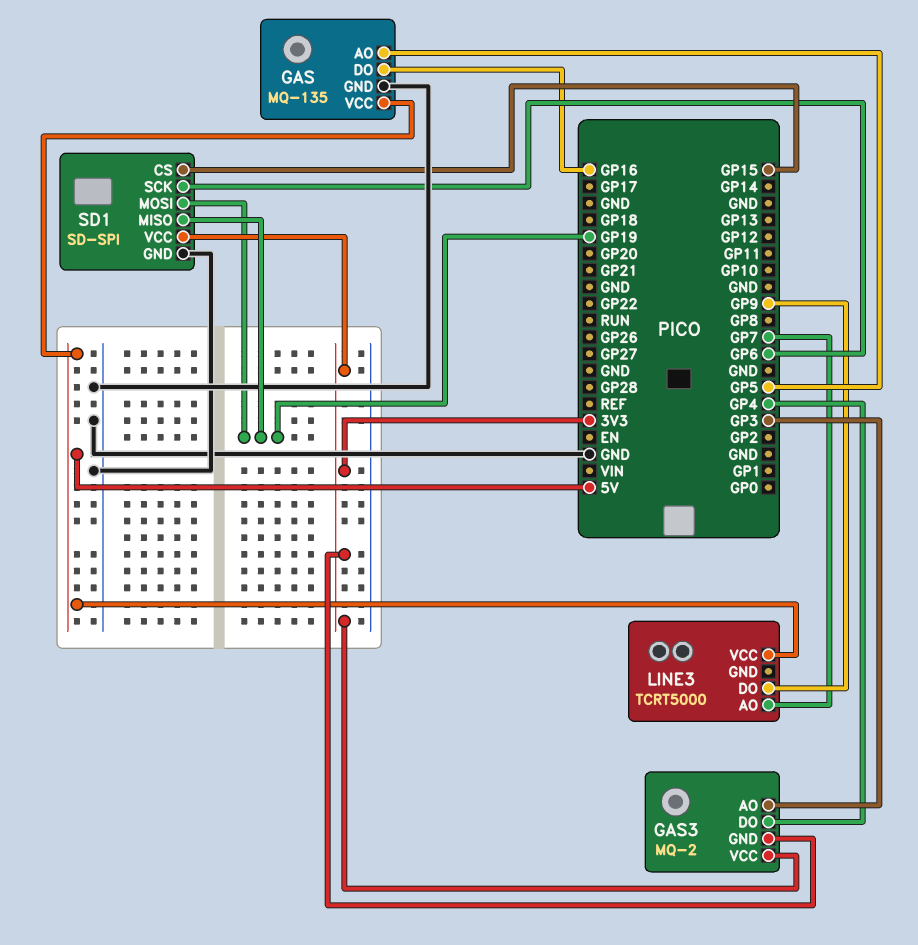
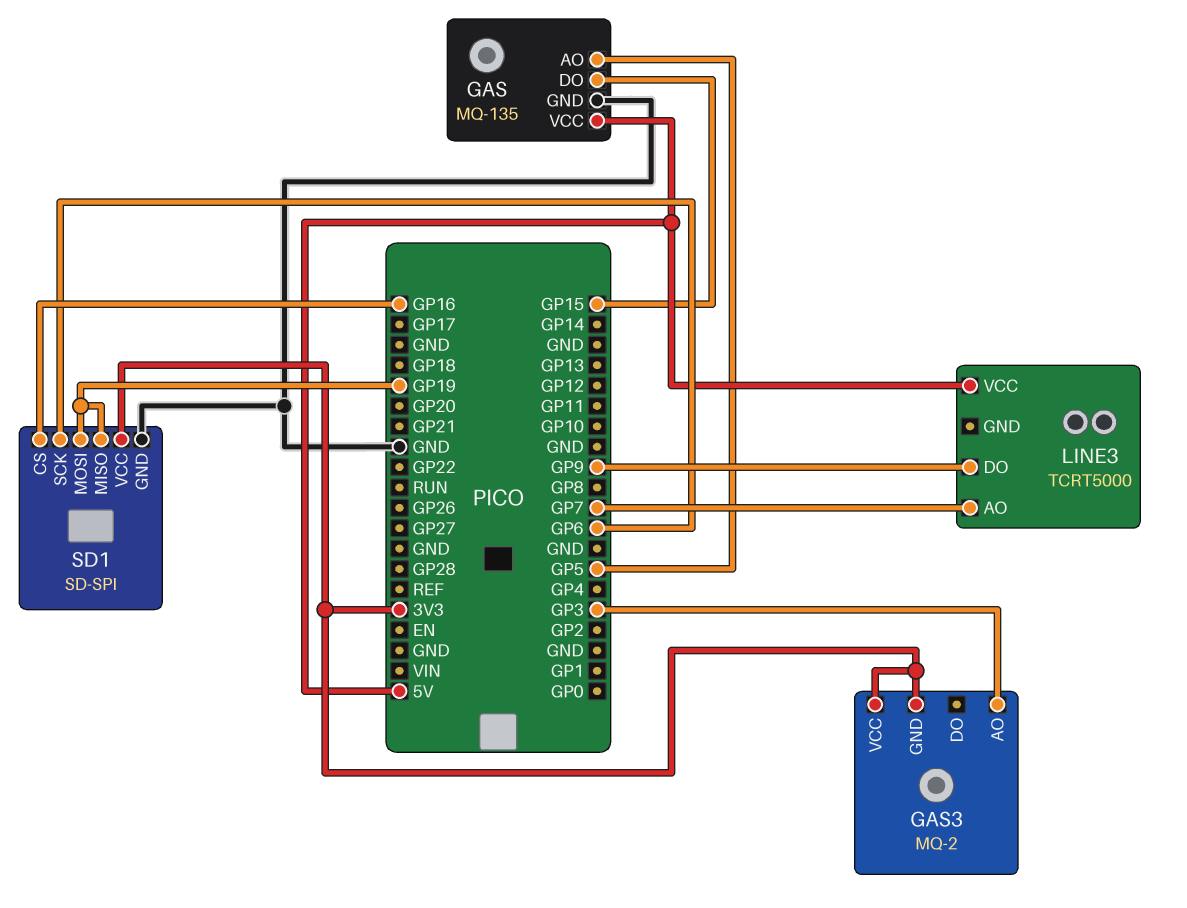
GAS pin DO: GP16 -> GP15
GAS3 pin DO: GP4 -> none
SD1 pin CS: GP15 -> GP16

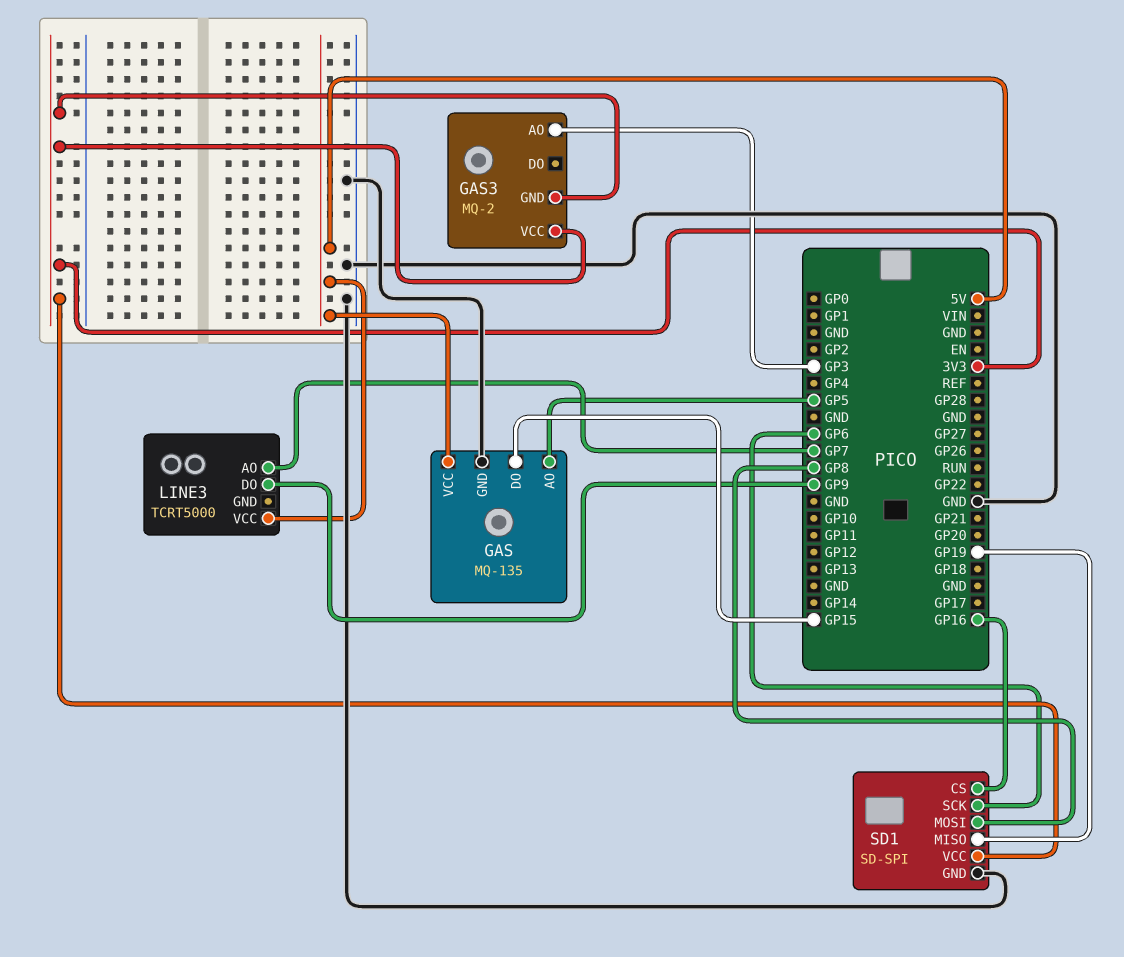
SD1 pin MOSI: GP19 -> GP8

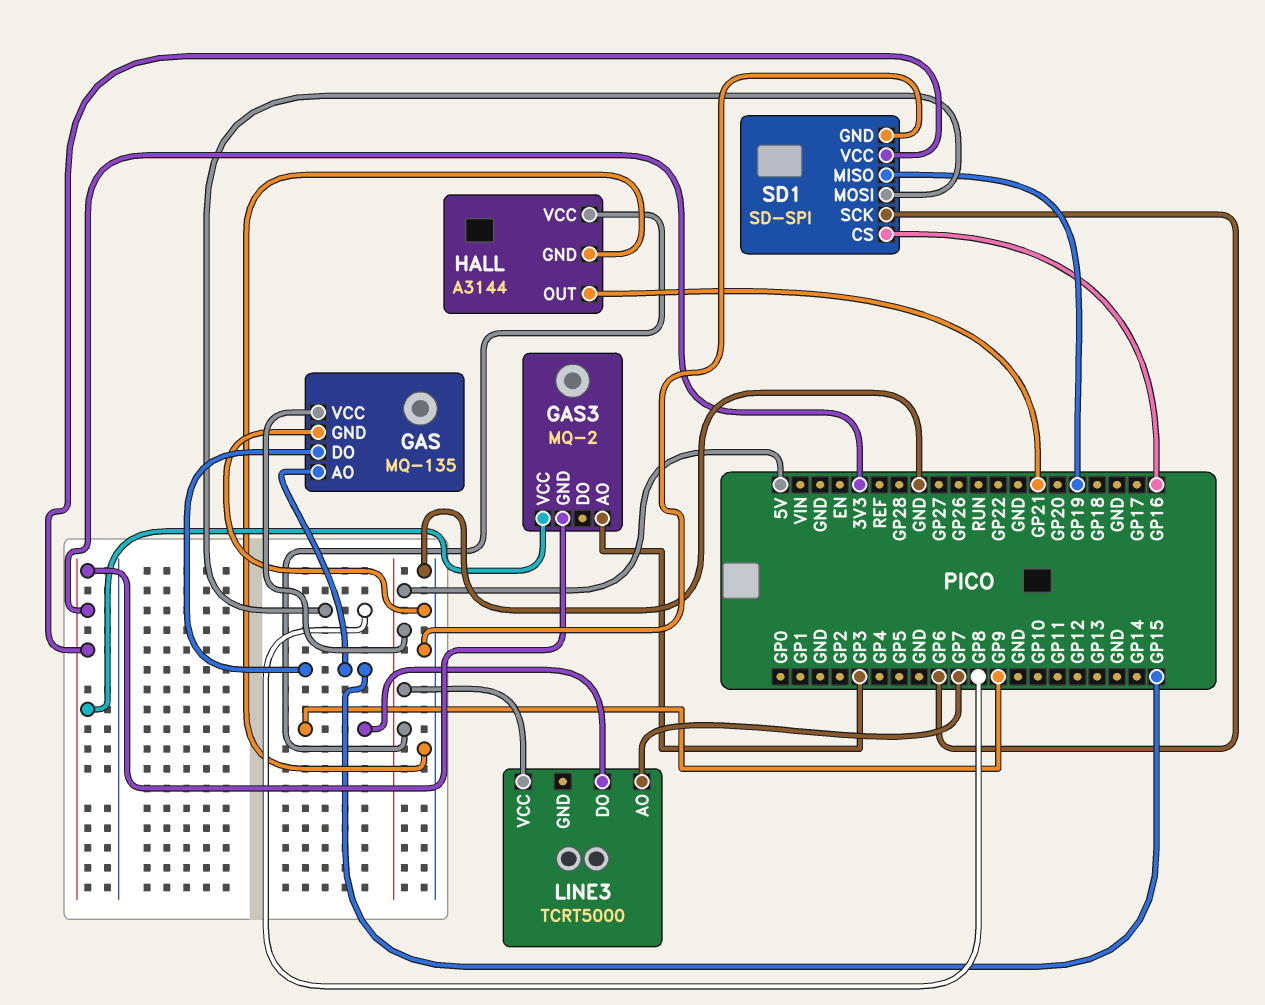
GAS pin AO: GP5 -> GP15
HALL: none -> A3144
HALL pin GND: none -> GND
HALL pin OUT: none -> GP21
HALL pin VCC: none -> 5V

